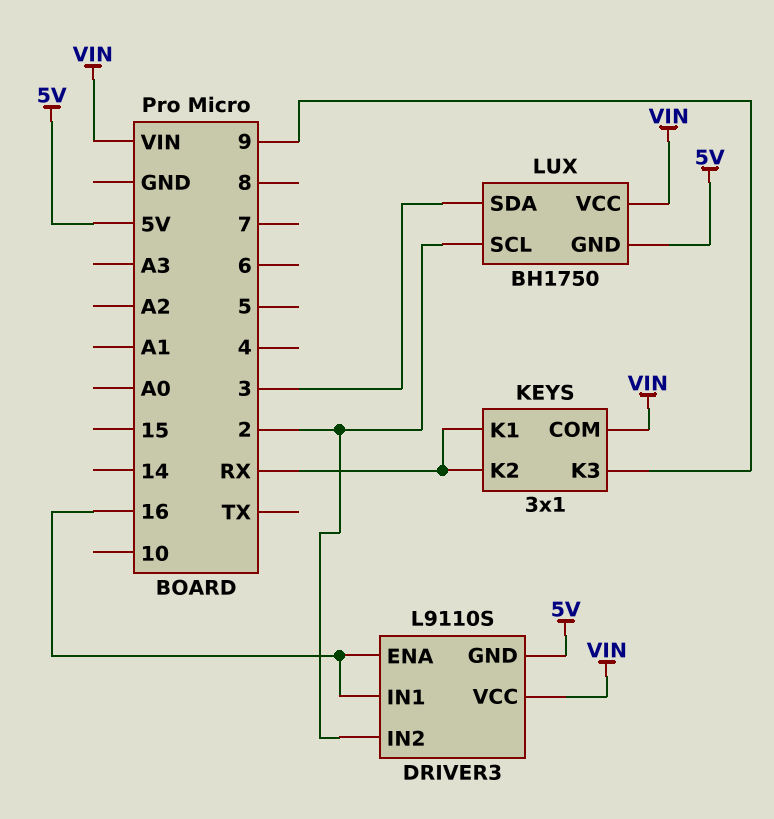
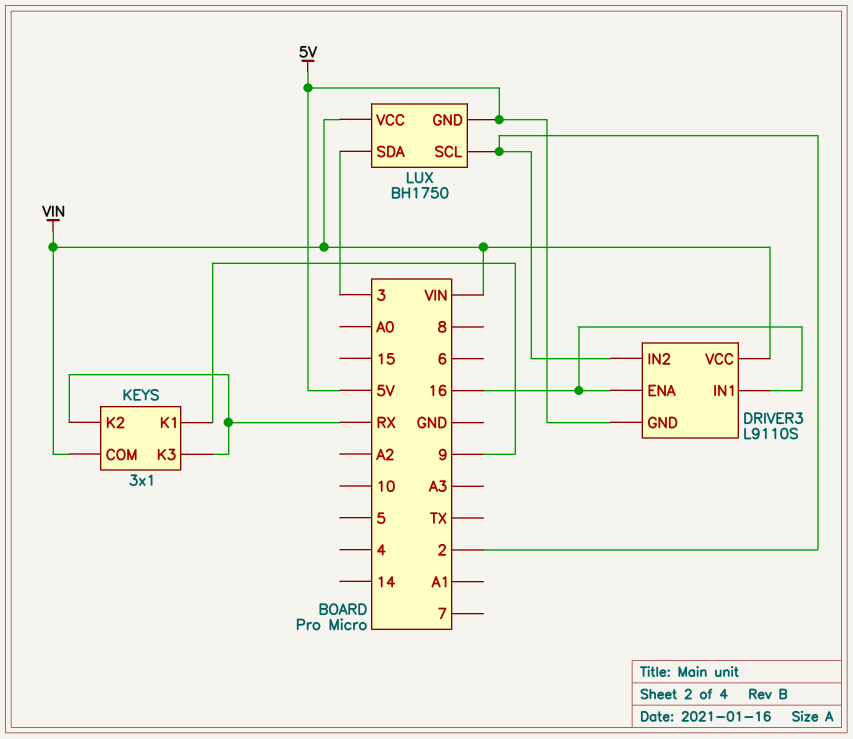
KEYS pin K1: RX -> 9
KEYS pin K3: 9 -> RX

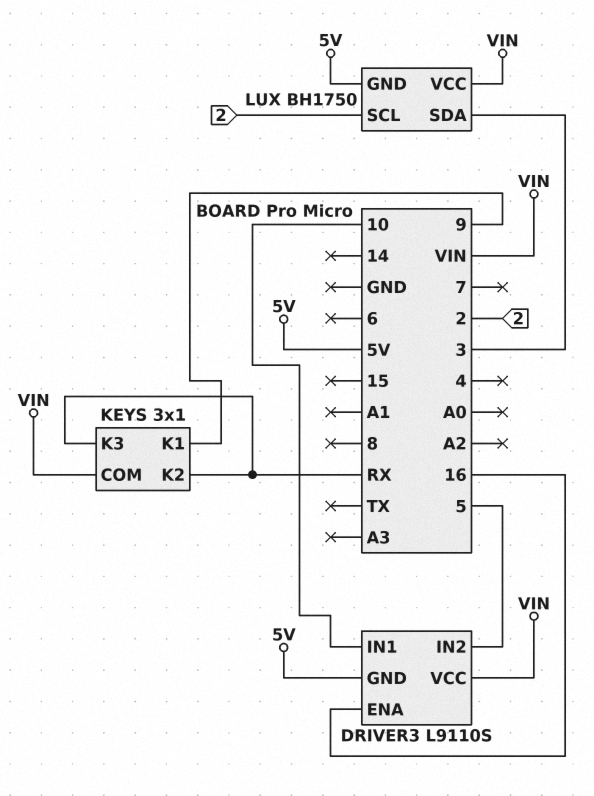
DRIVER3 pin IN1: 16 -> 10
DRIVER3 pin IN2: 2 -> 5

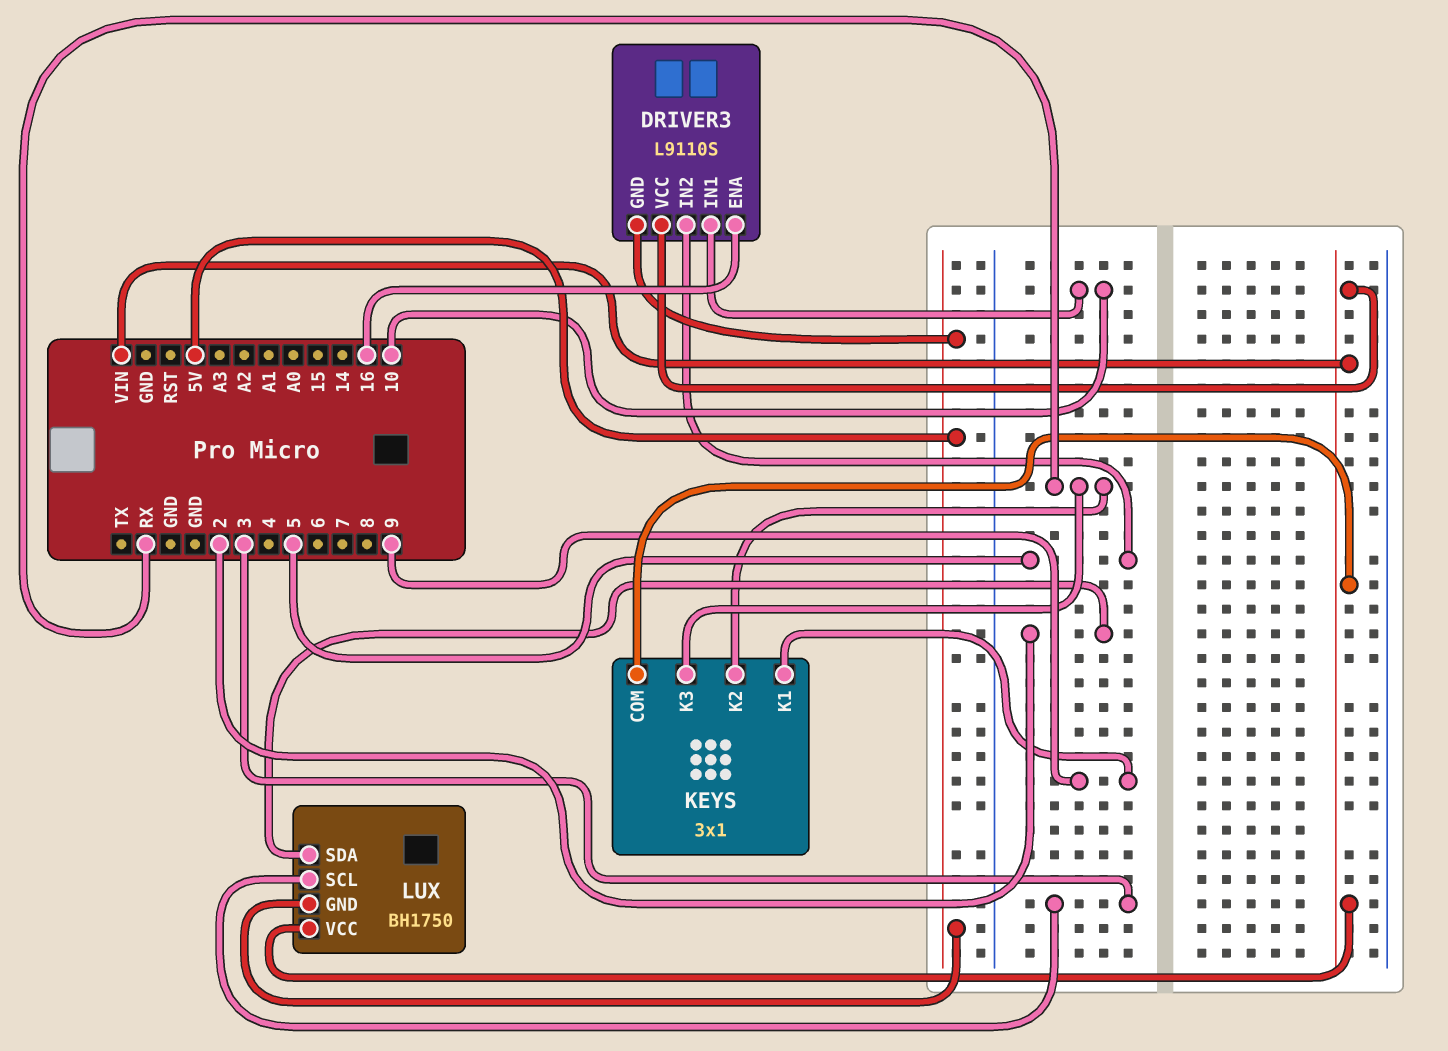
LUX pin SCL: 2 -> 3
LUX pin SDA: 3 -> 2

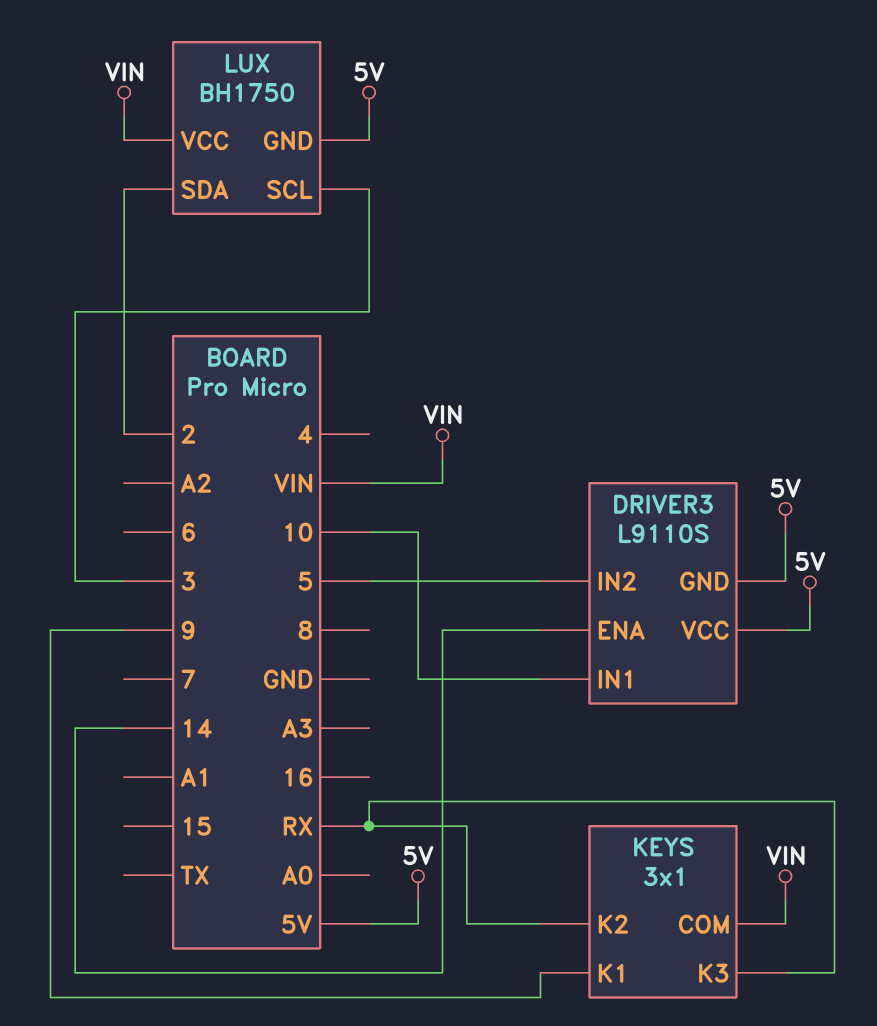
DRIVER3 pin ENA: 16 -> 14
DRIVER3 pin VCC: VIN -> 5V

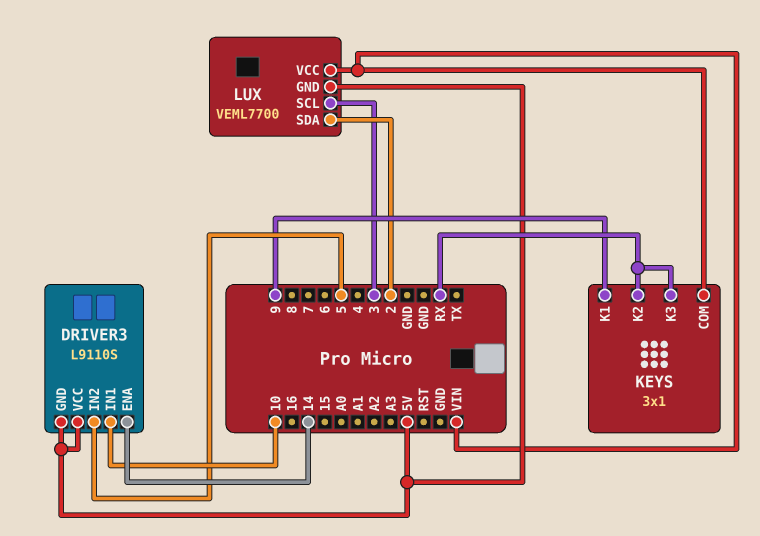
LUX: BH1750 -> VEML7700

